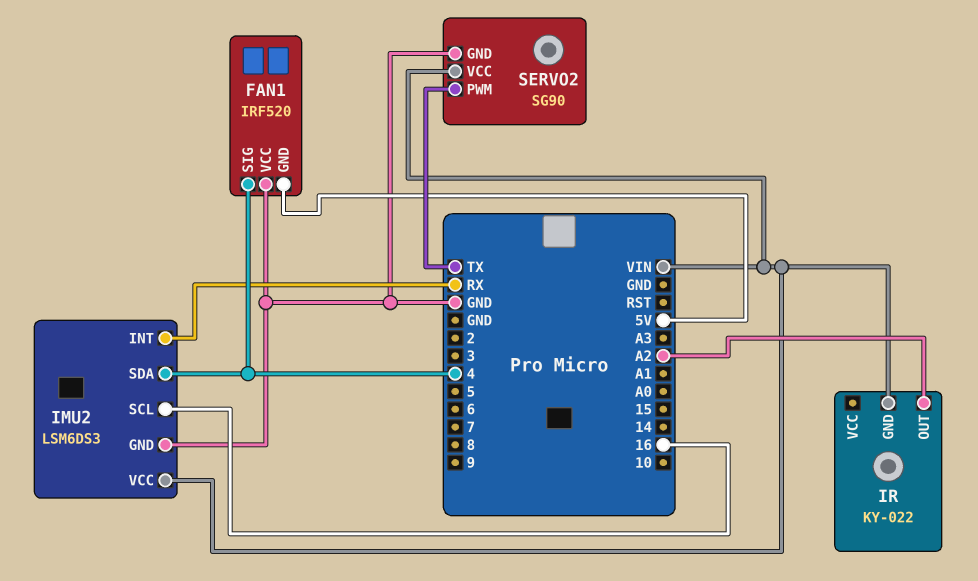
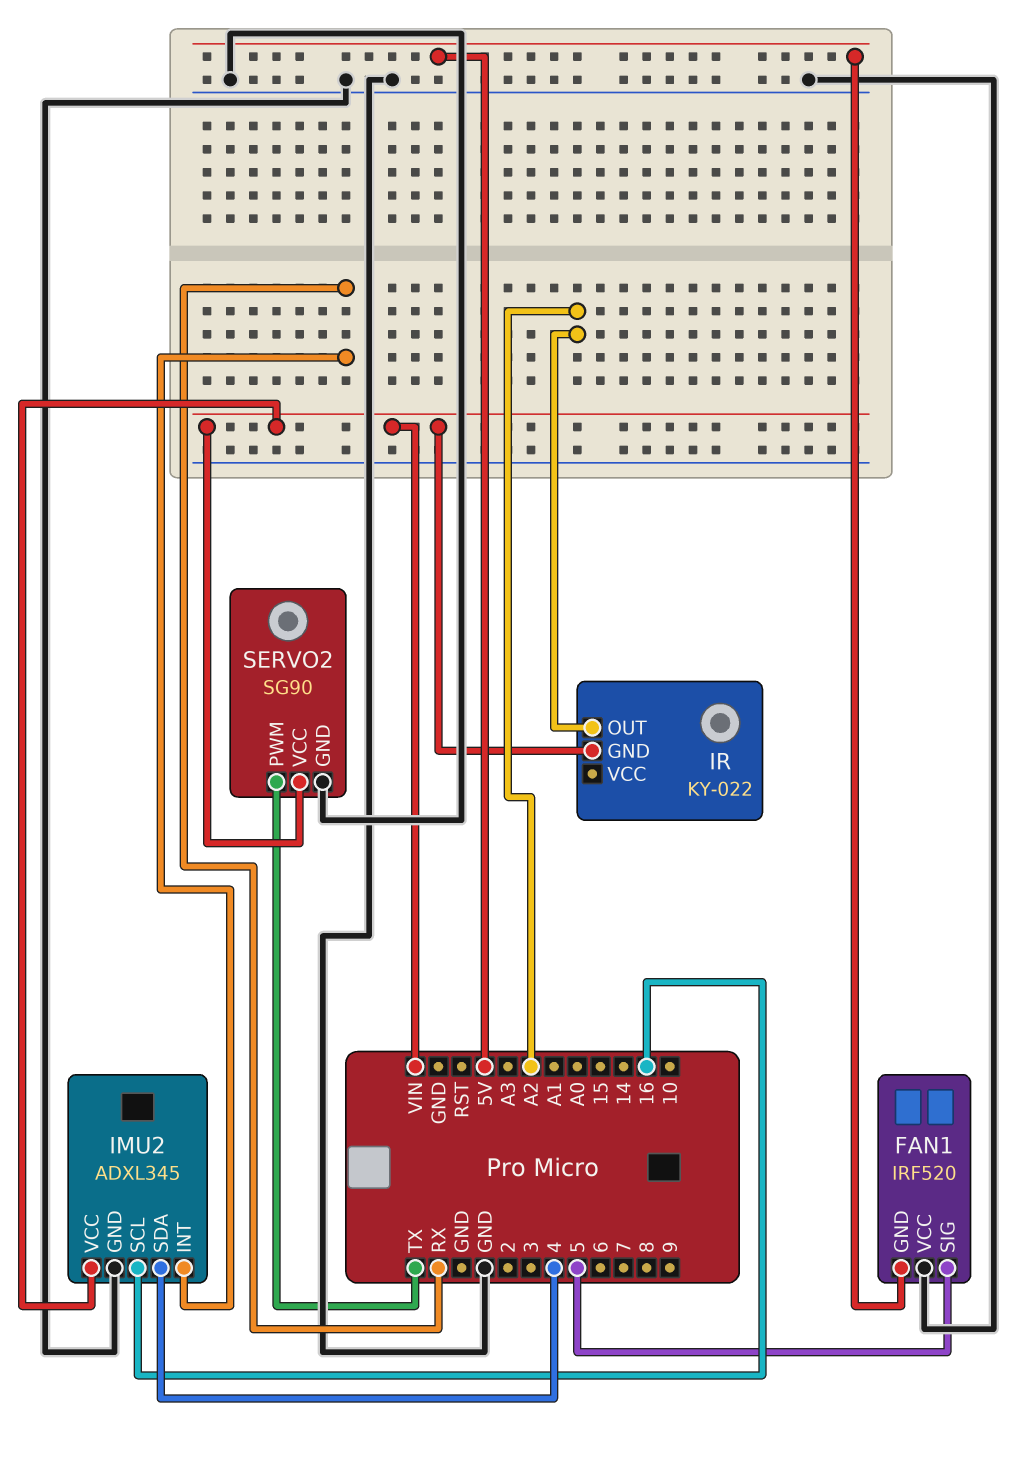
FAN1 pin SIG: 4 -> 5
IMU2: LSM6DS3 -> ADXL345

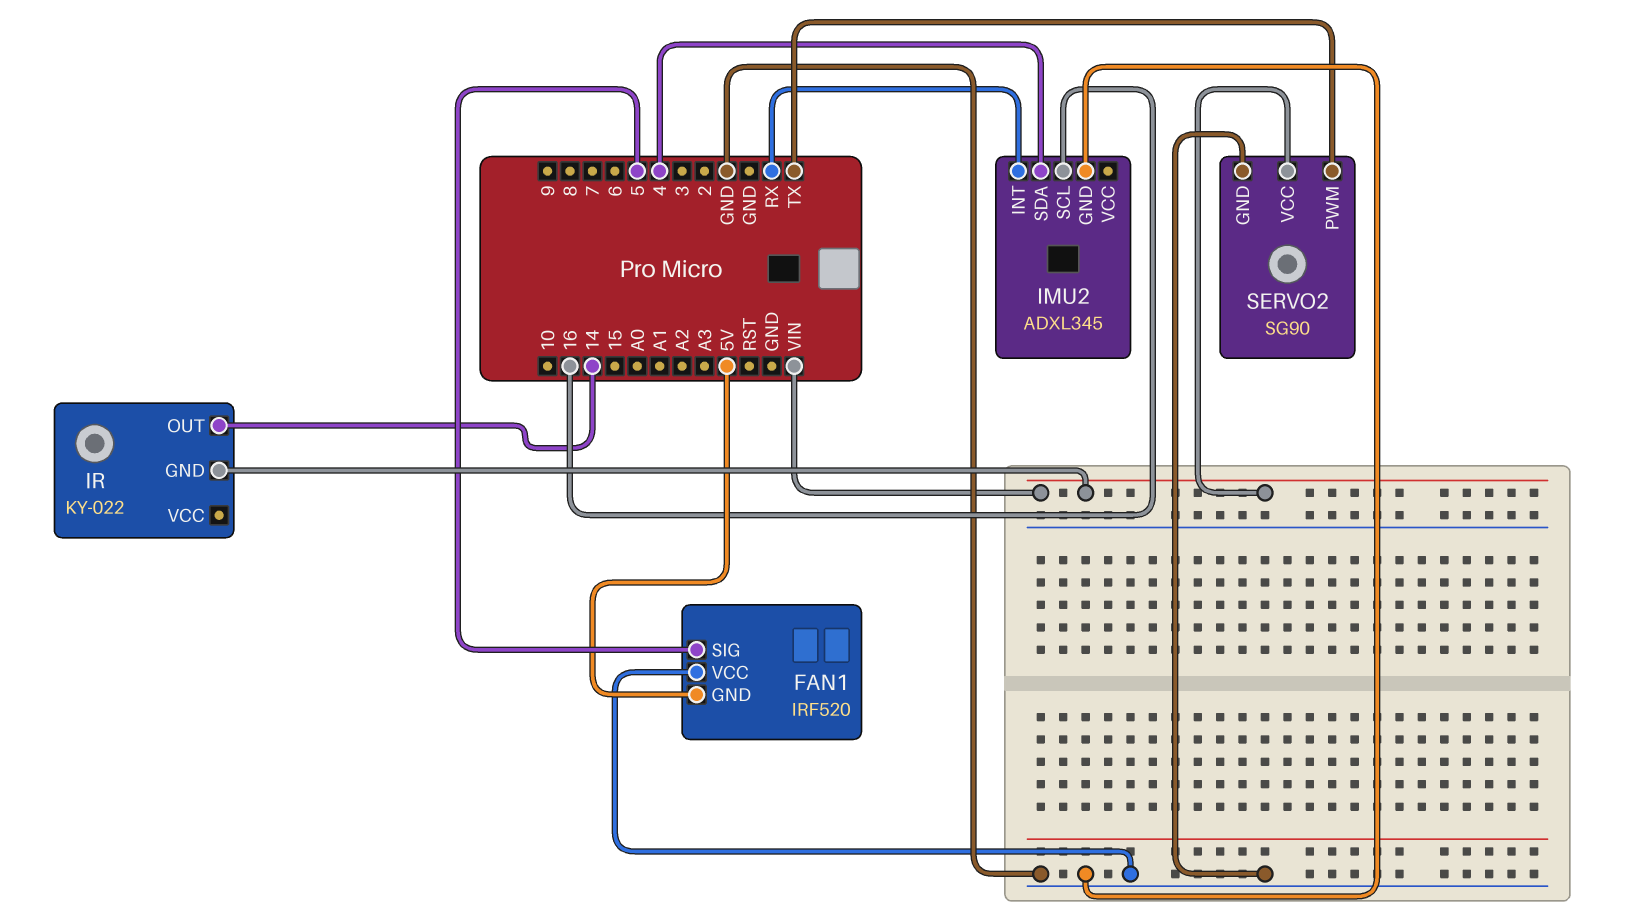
IMU2 pin VCC: VIN -> none
IR pin OUT: A2 -> 14

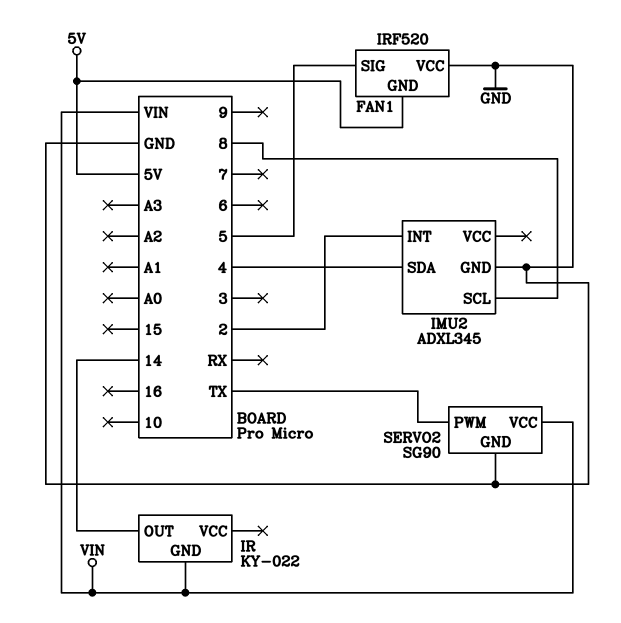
IMU2 pin INT: RX -> 2
IMU2 pin SCL: 16 -> 8

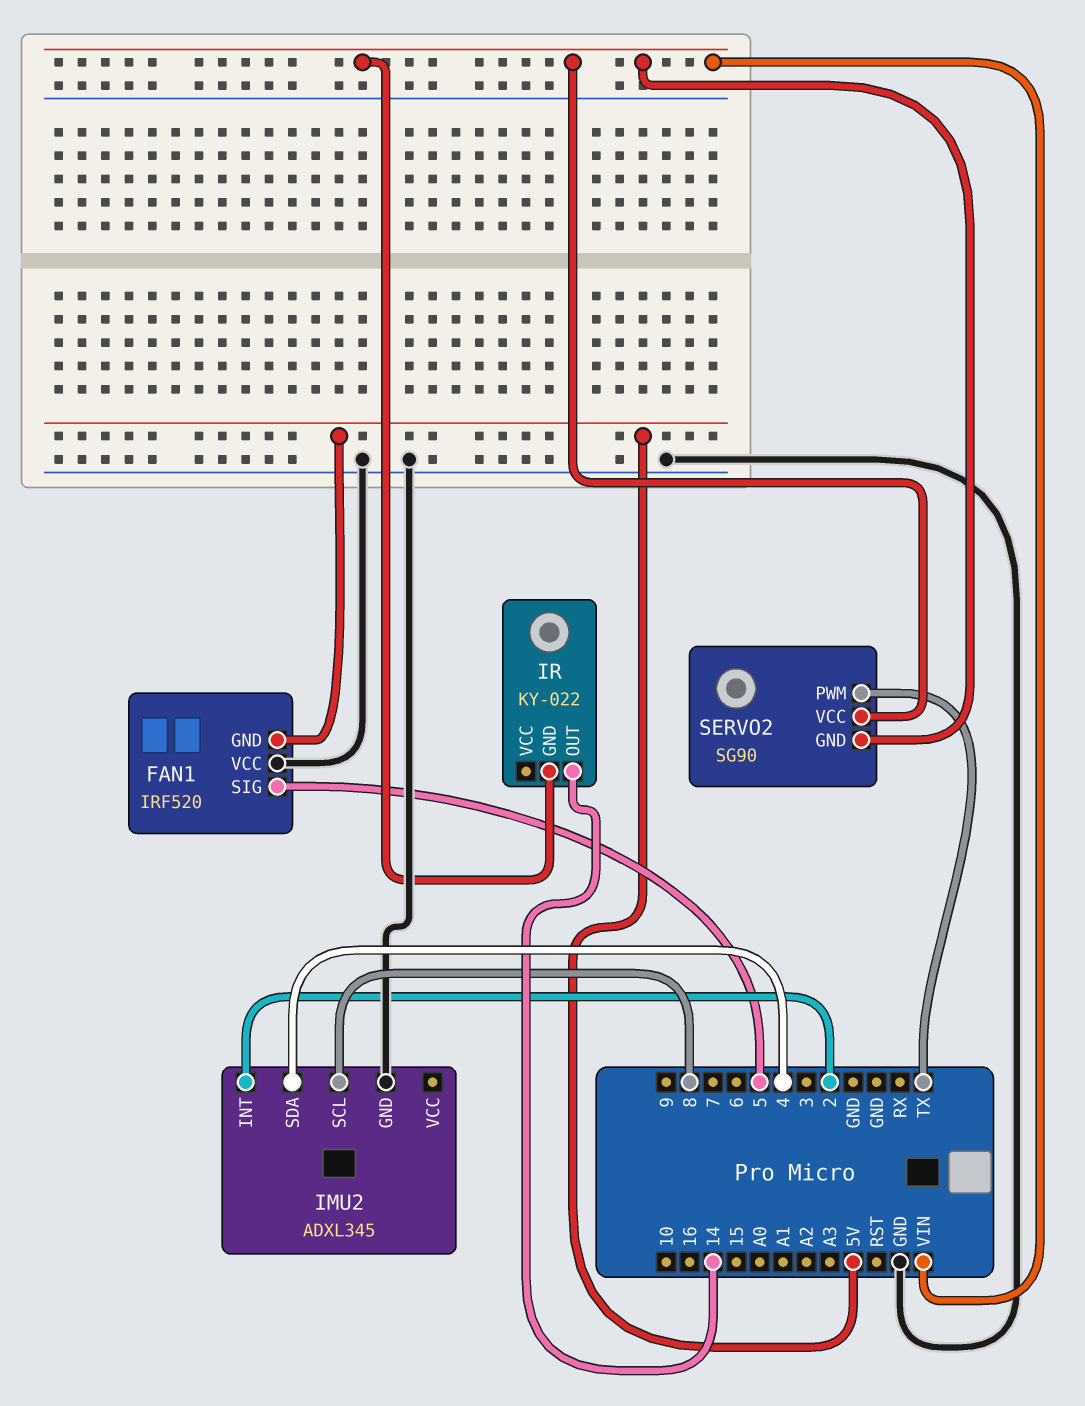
SERVO2 pin GND: GND -> VIN

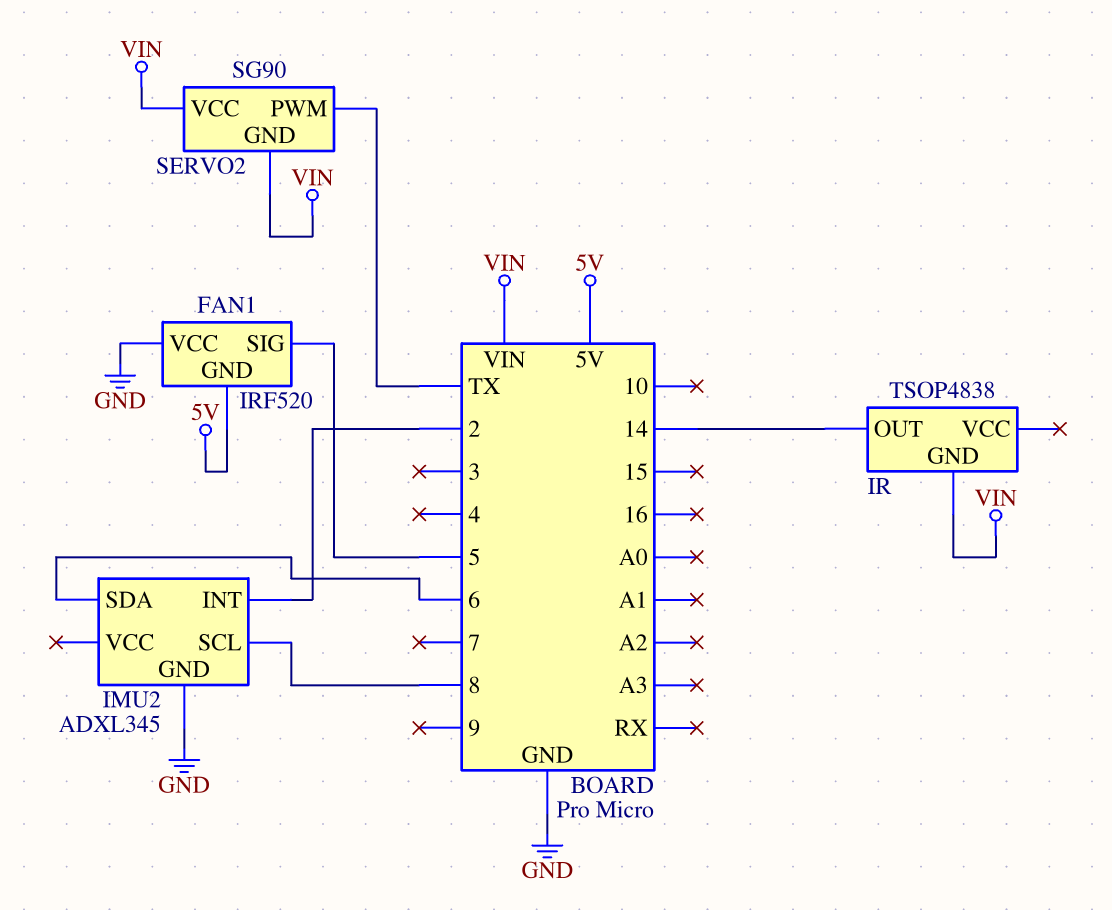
IMU2 pin SDA: 4 -> 6
IR: KY-022 -> TSOP4838

